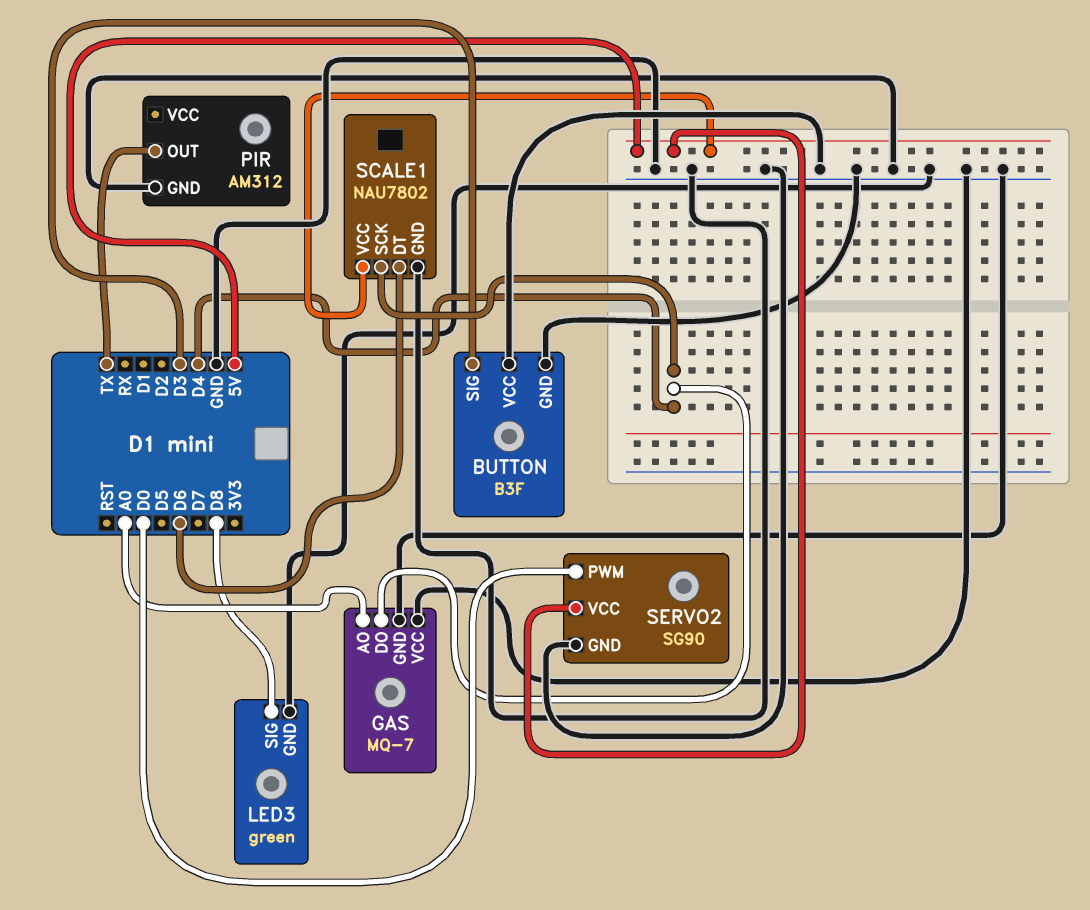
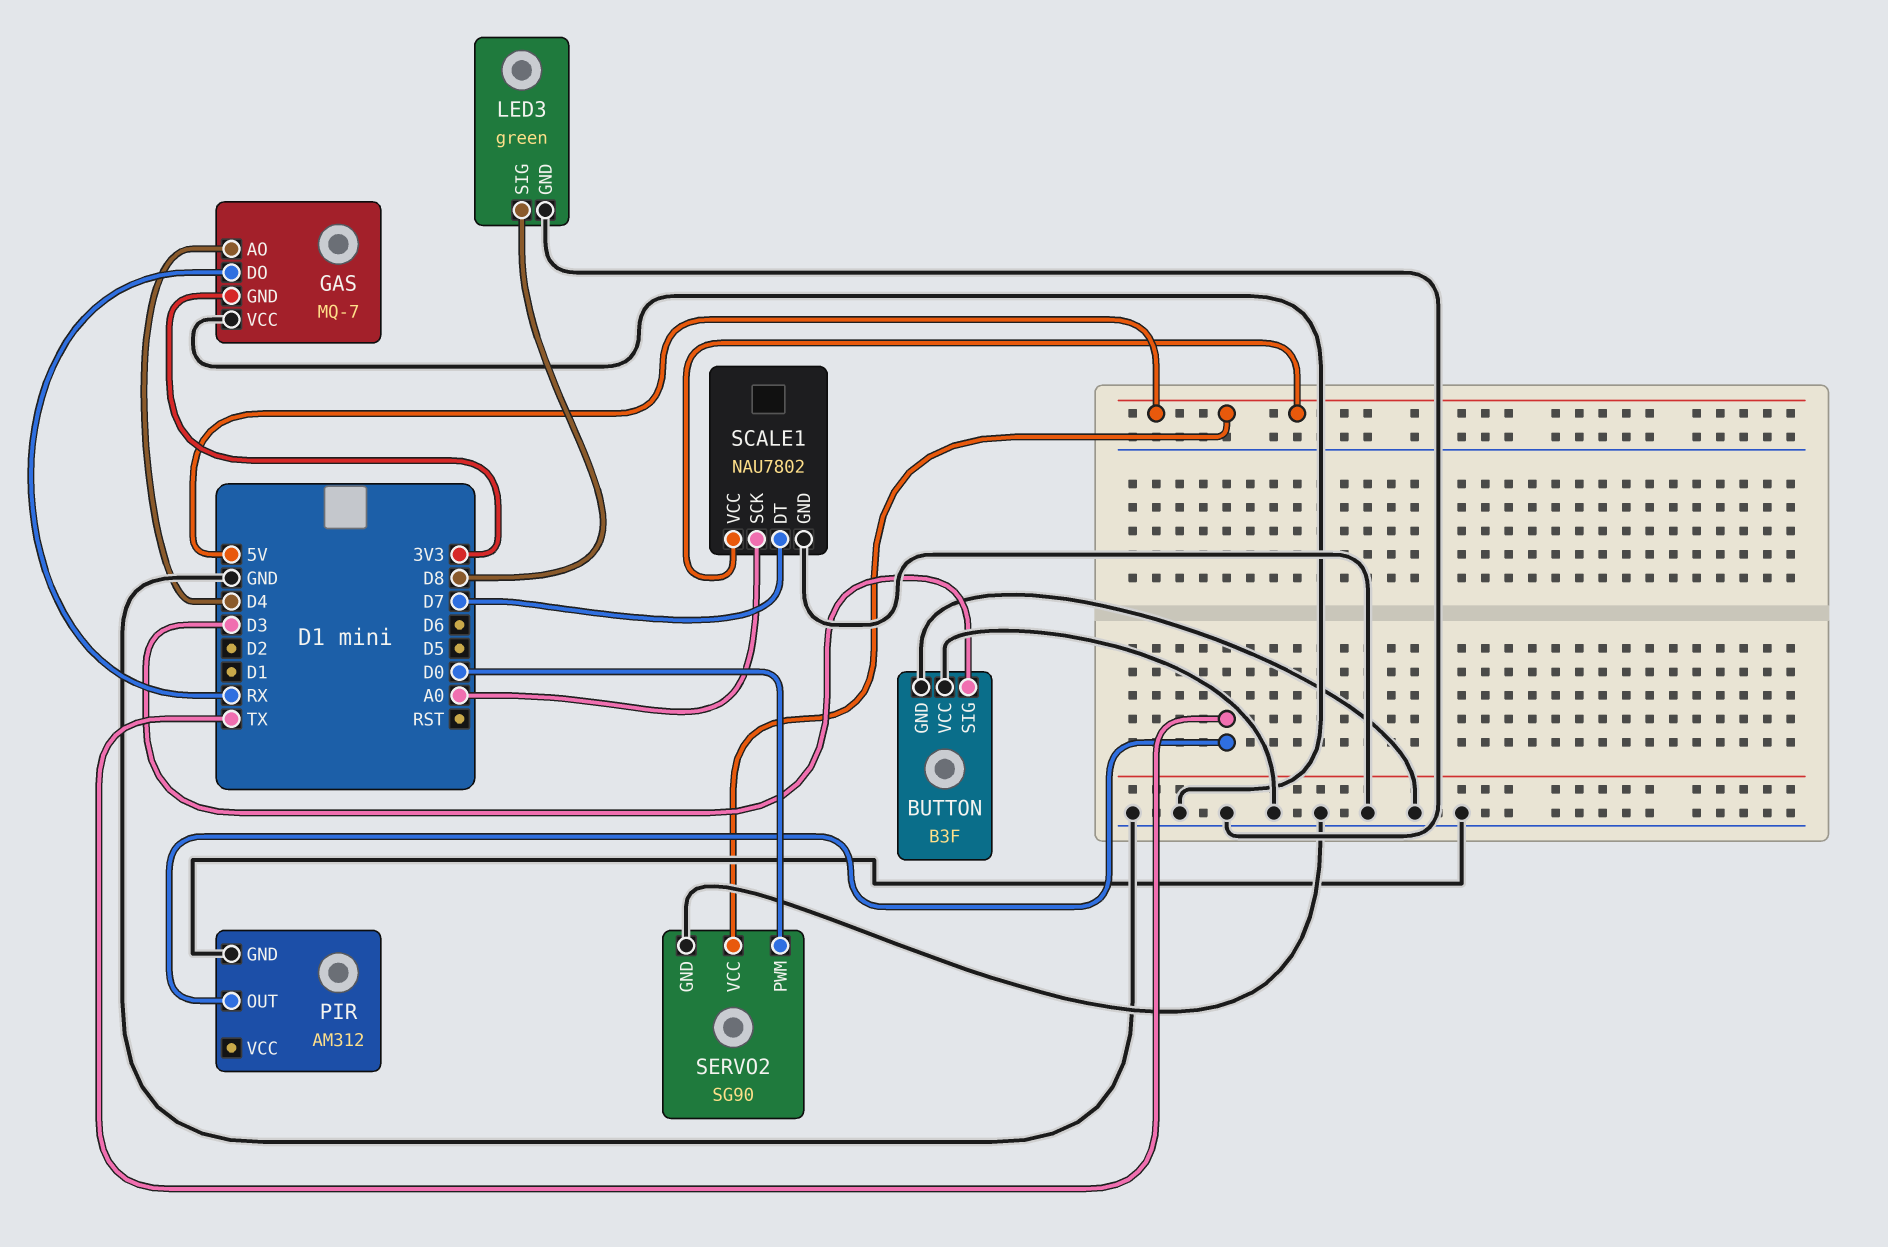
GAS pin AO: A0 -> D4
GAS pin DO: D4 -> RX
GAS pin GND: GND -> 3V3
SCALE1 pin DT: D6 -> D7
SCALE1 pin SCK: D4 -> A0

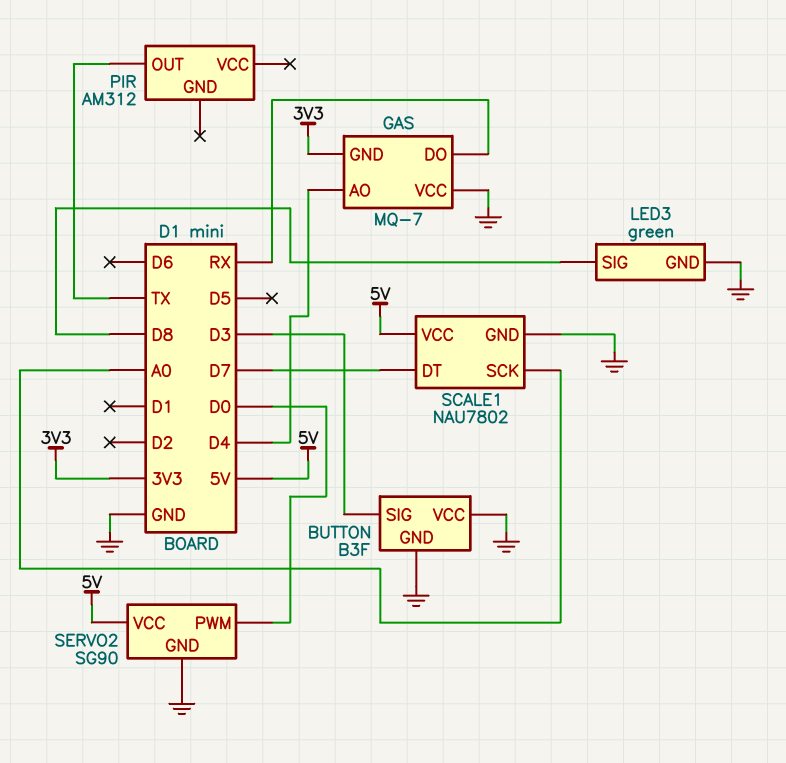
PIR pin GND: GND -> none

